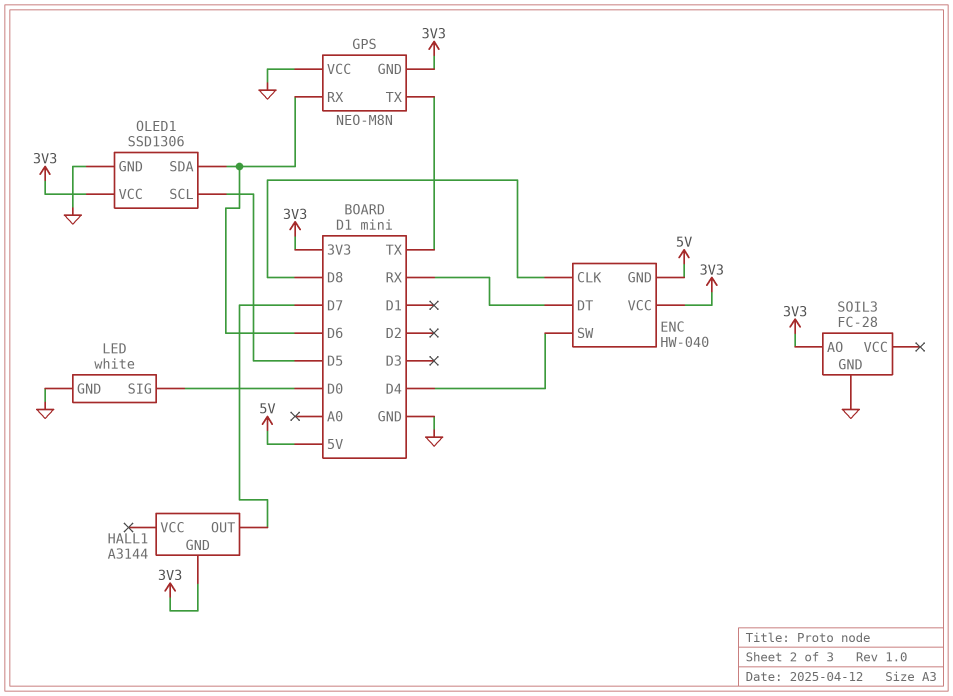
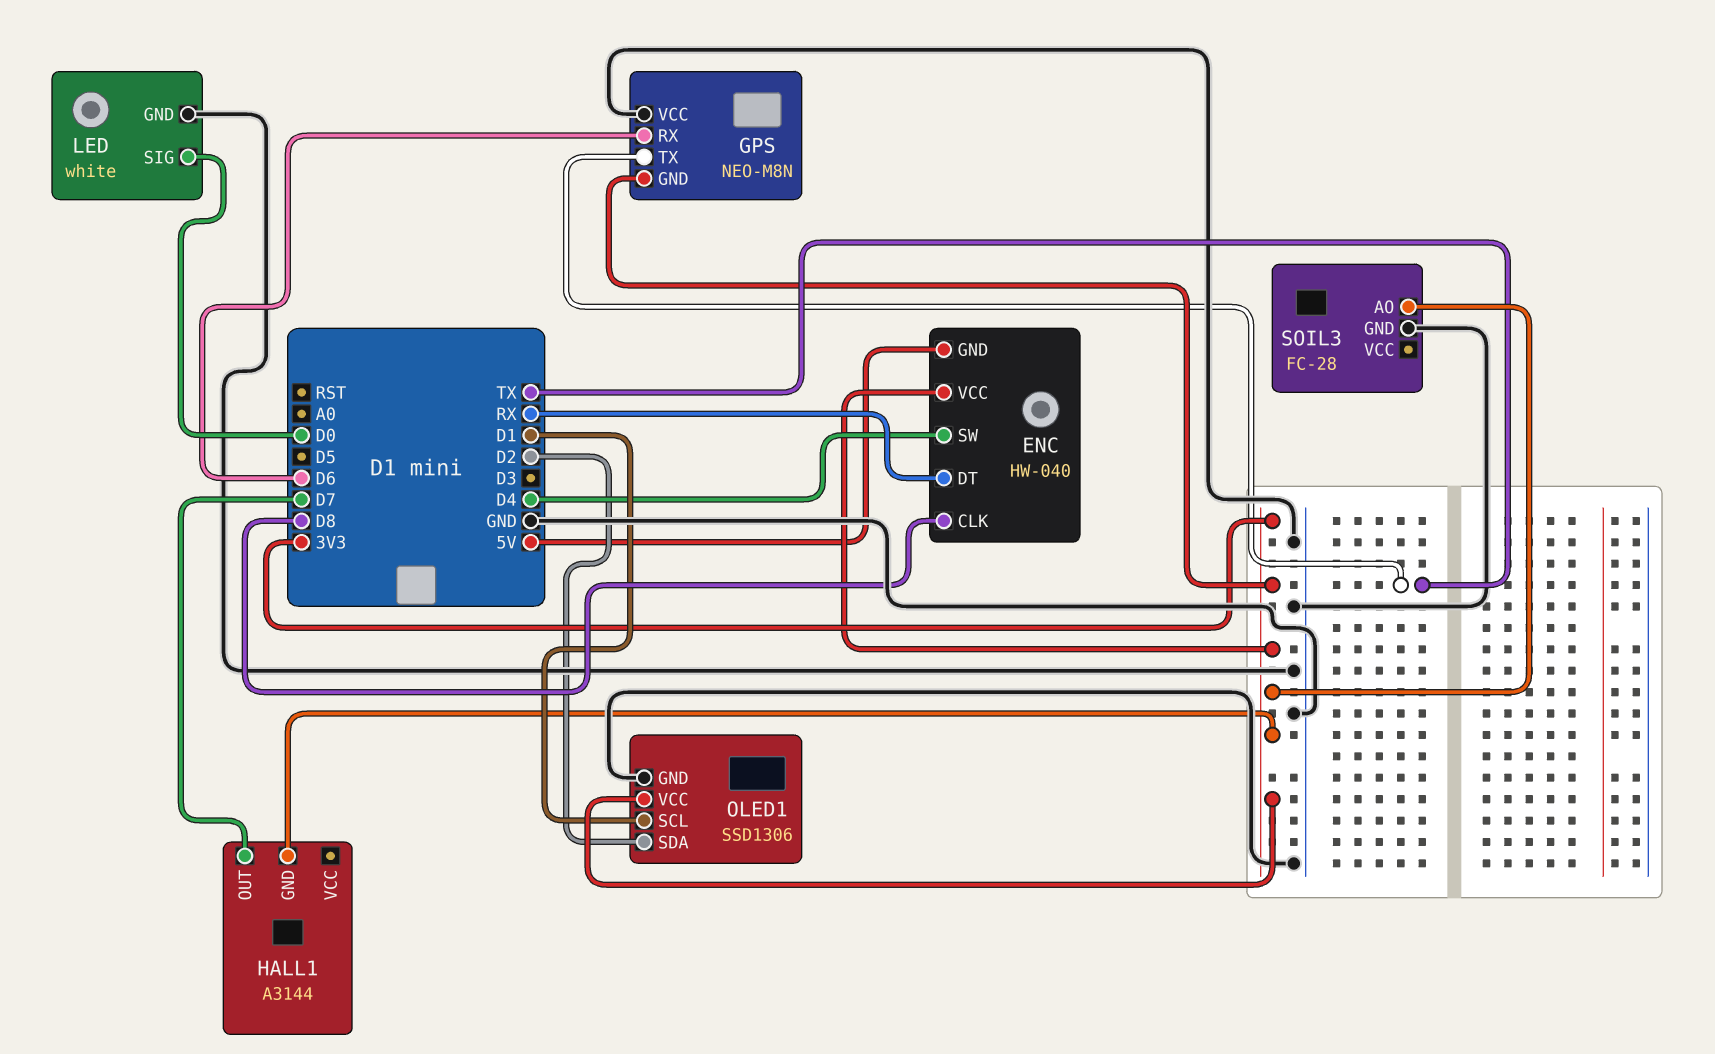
OLED1 pin SCL: D5 -> D1
OLED1 pin SDA: D6 -> D2

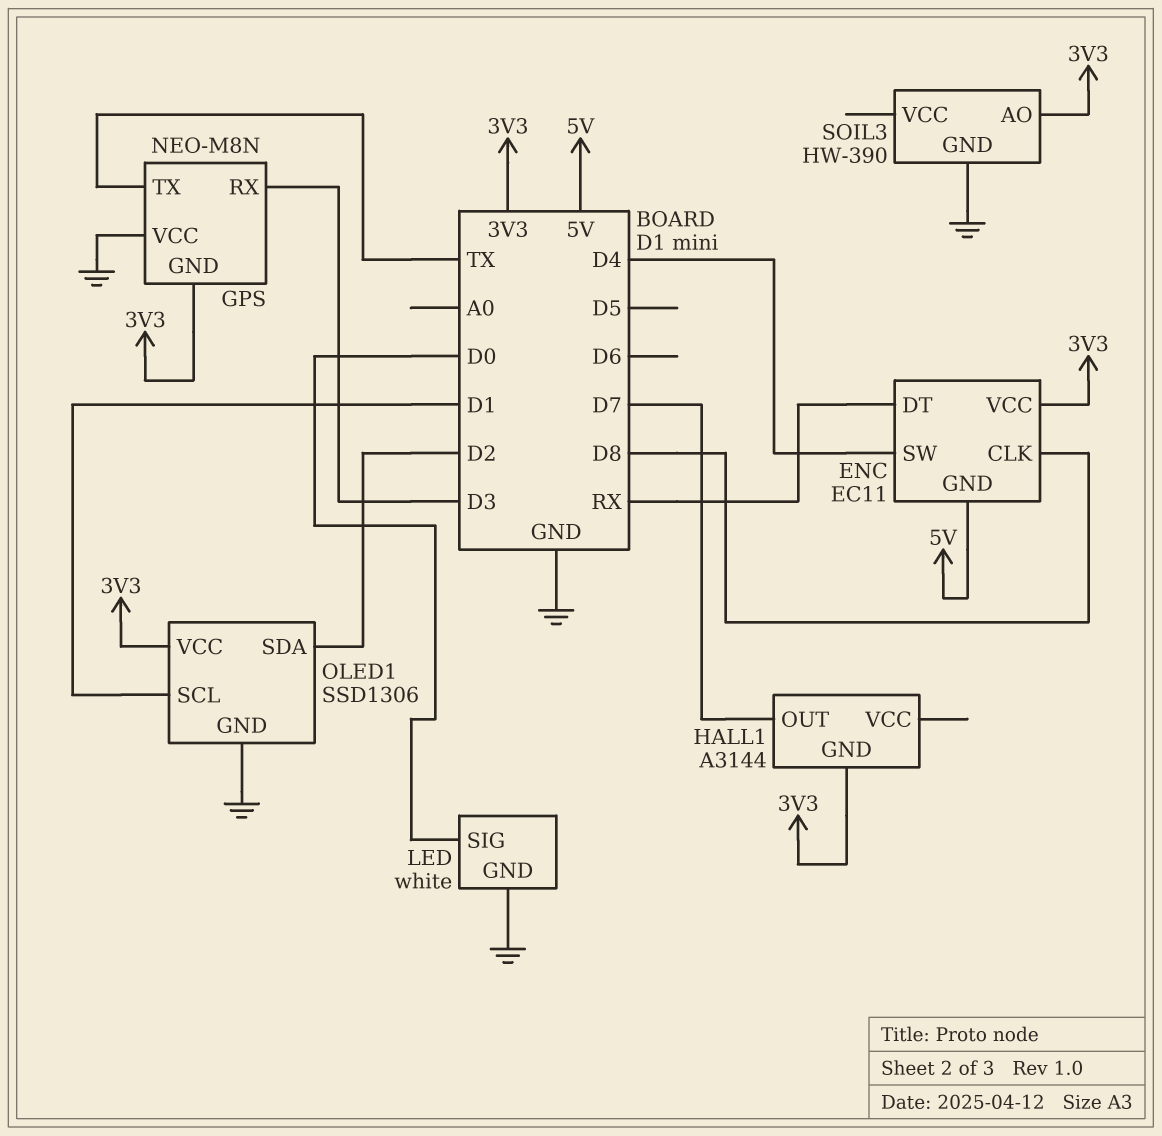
ENC: HW-040 -> EC11
GPS pin RX: D6 -> D3
SOIL3: FC-28 -> HW-390

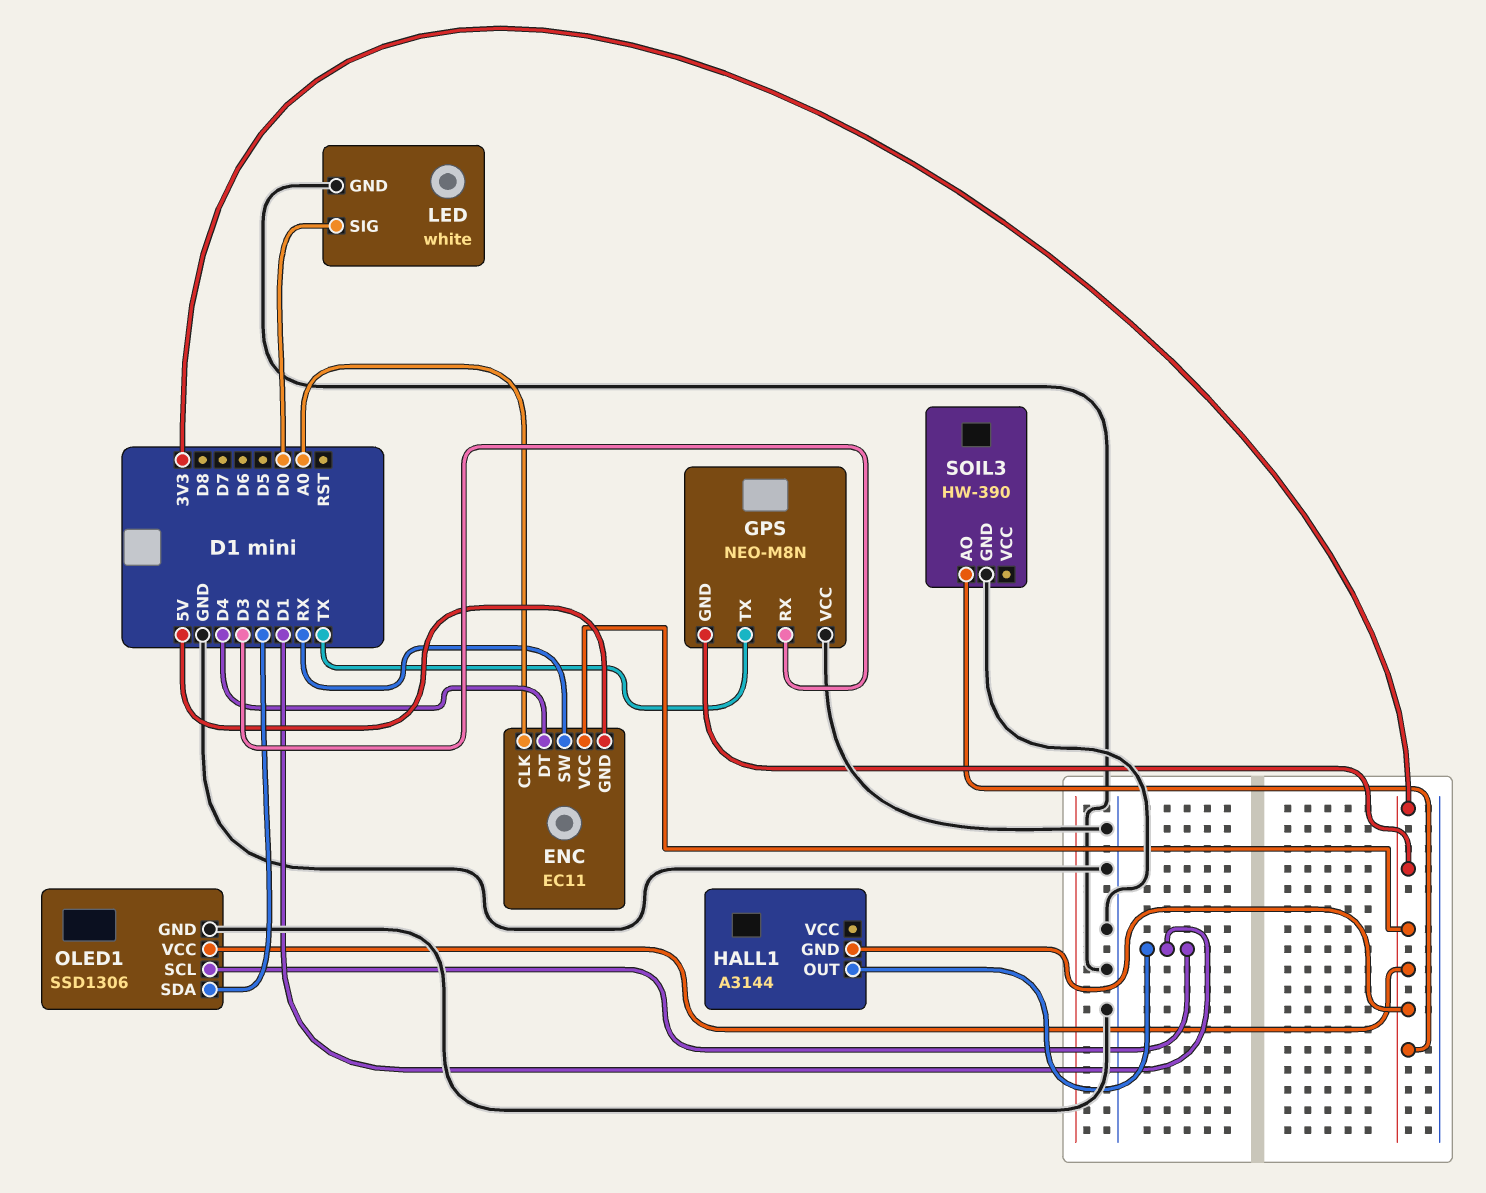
ENC pin CLK: D8 -> A0
ENC pin DT: RX -> D4
ENC pin SW: D4 -> RX
HALL1 pin OUT: D7 -> D1

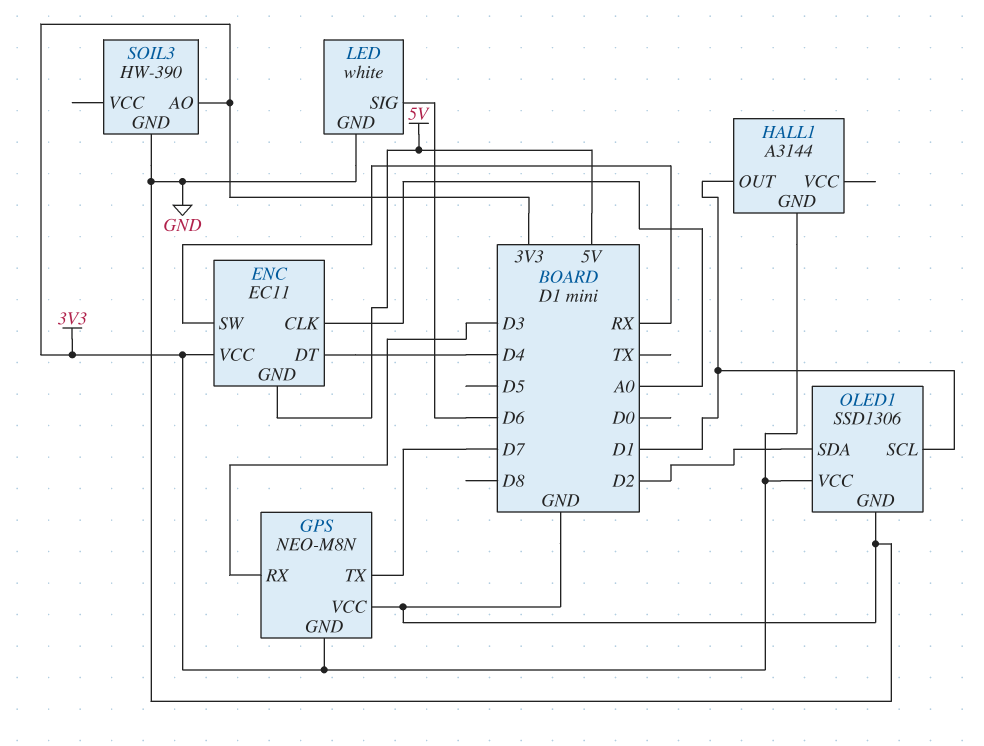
GPS pin TX: TX -> D7
LED pin SIG: D0 -> D6

